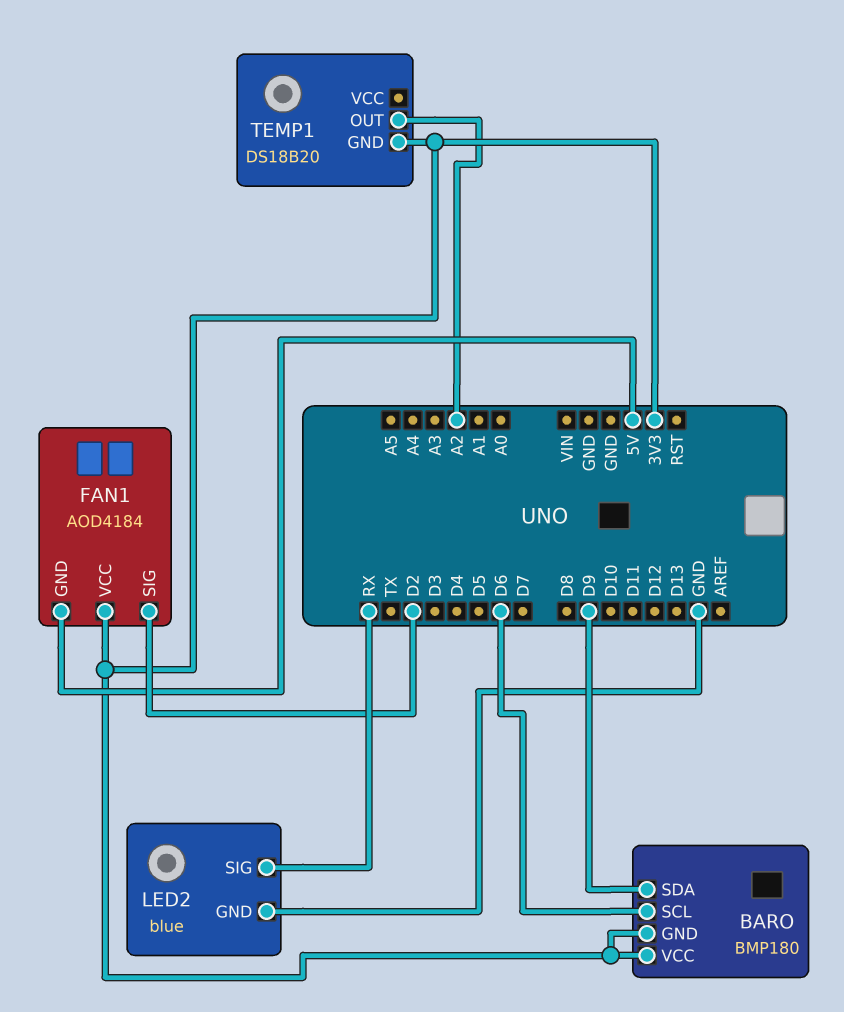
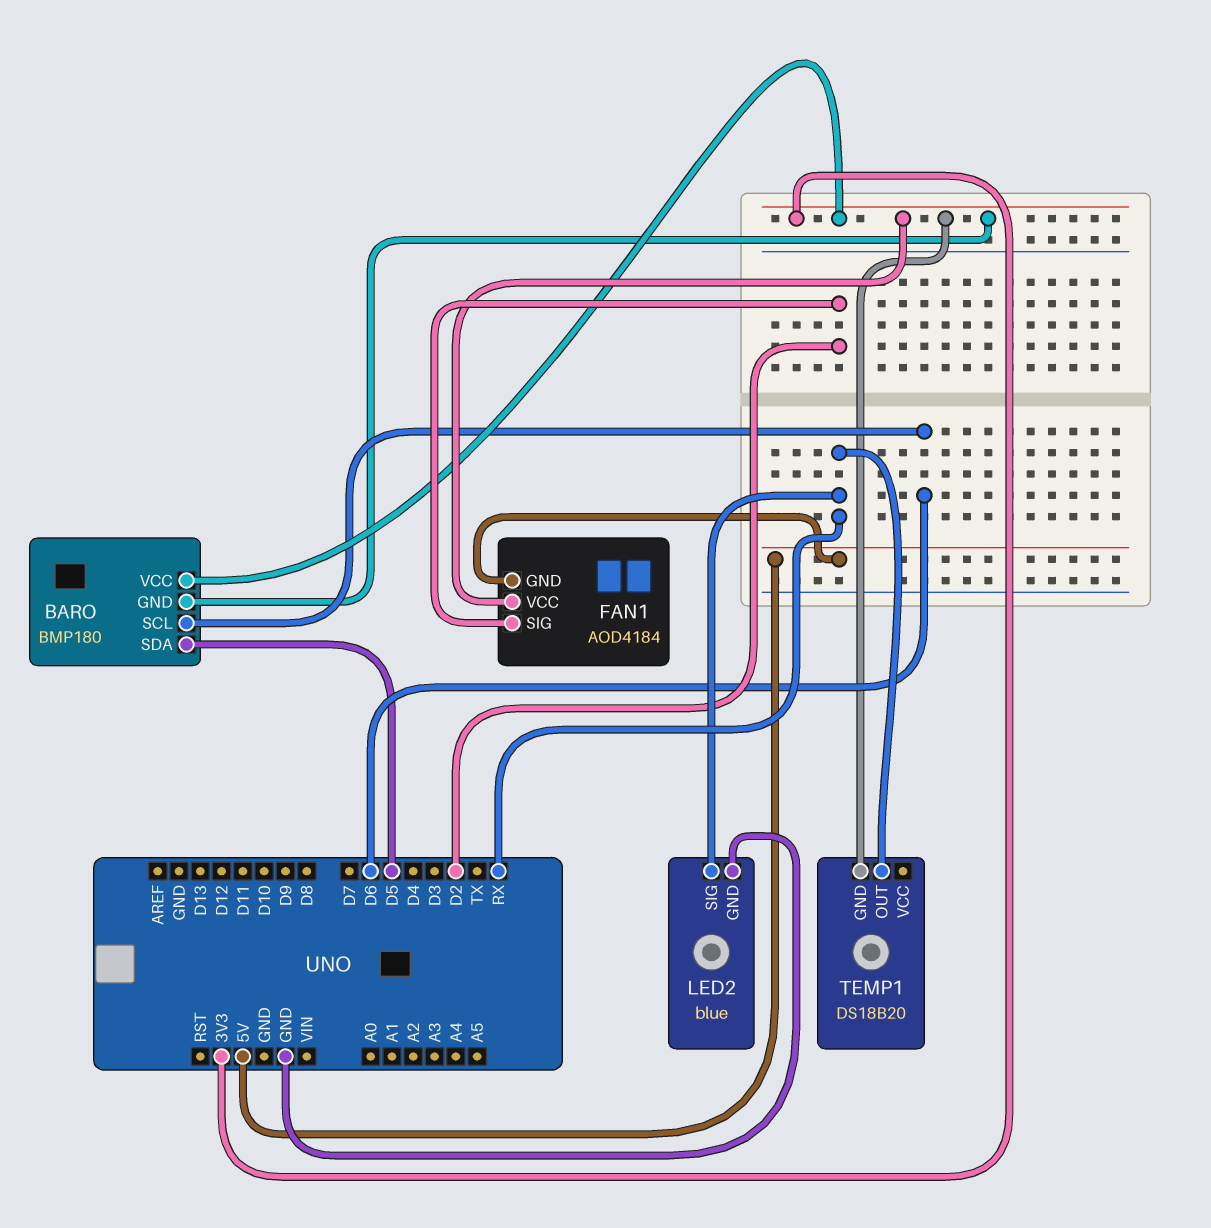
BARO pin SDA: D9 -> D5
TEMP1 pin OUT: A2 -> RX

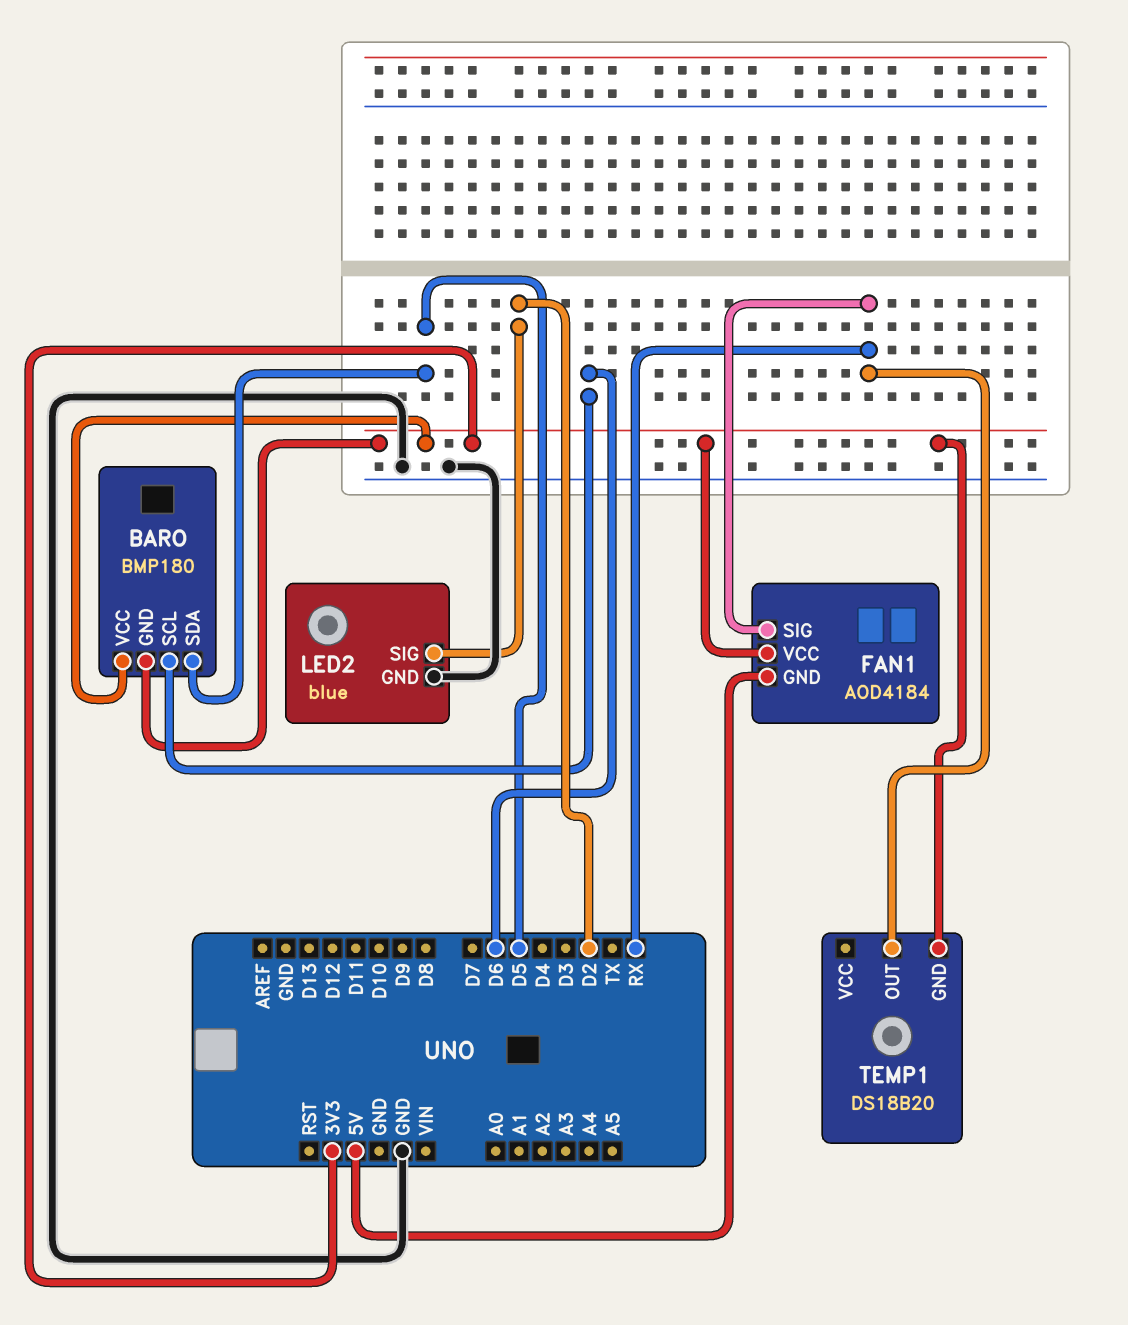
FAN1 pin SIG: D2 -> RX
LED2 pin SIG: RX -> D2

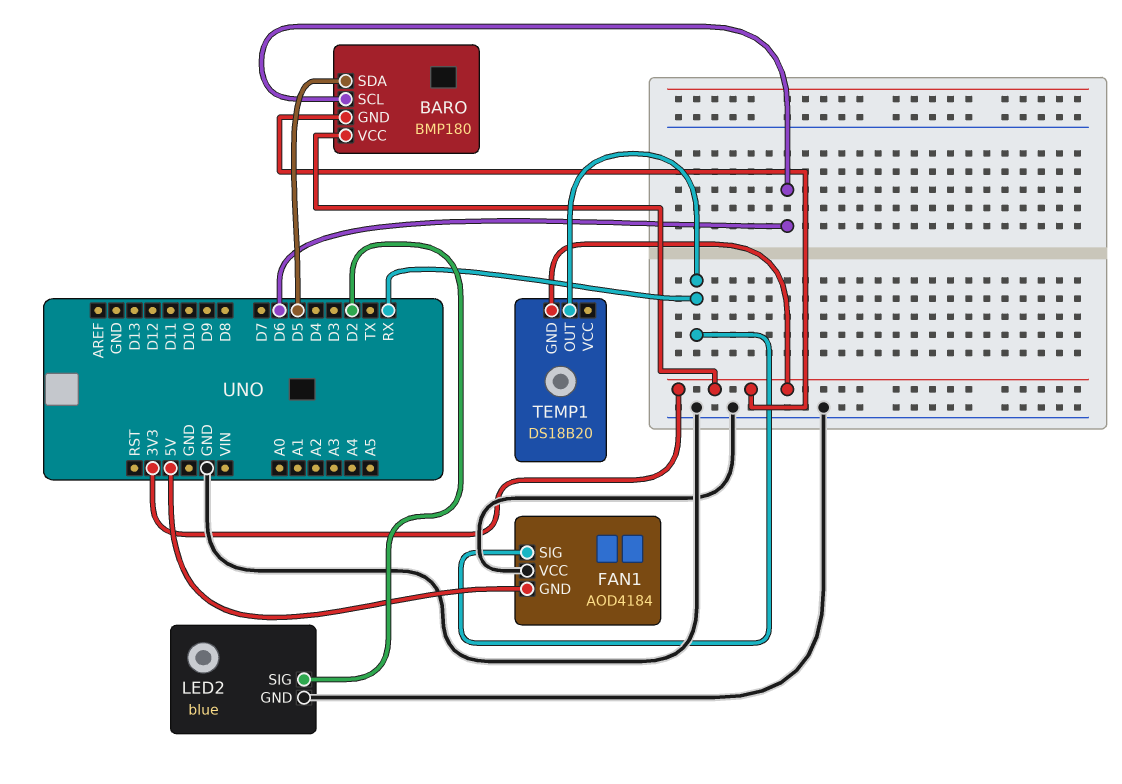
FAN1 pin VCC: 3V3 -> GND

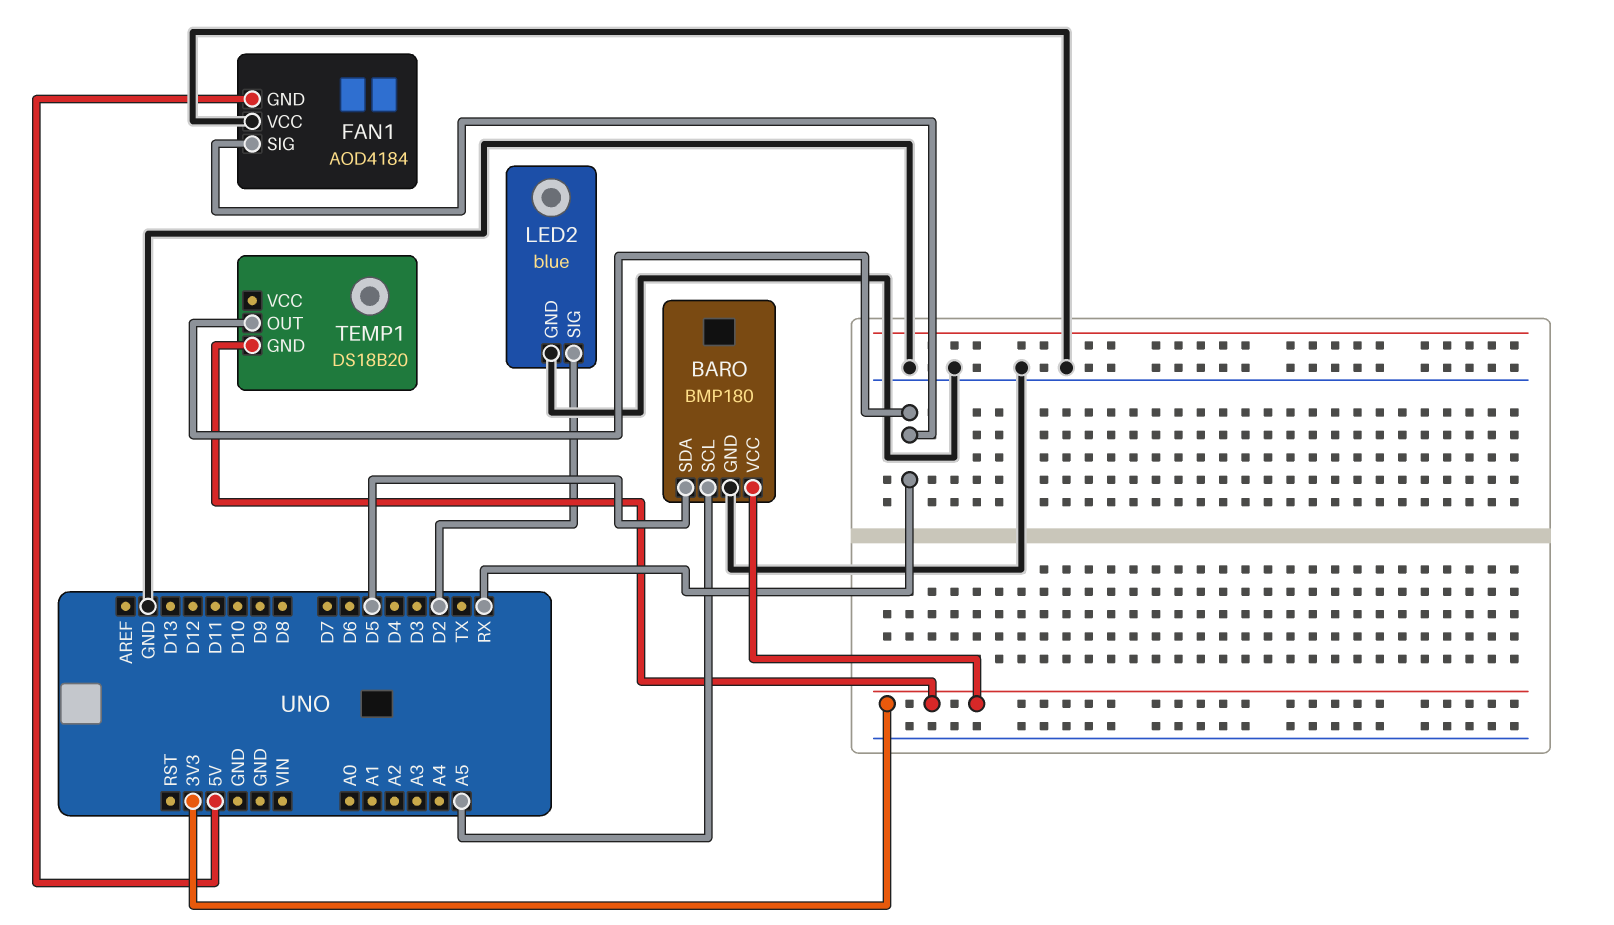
BARO pin GND: 3V3 -> GND
BARO pin SCL: D6 -> A5

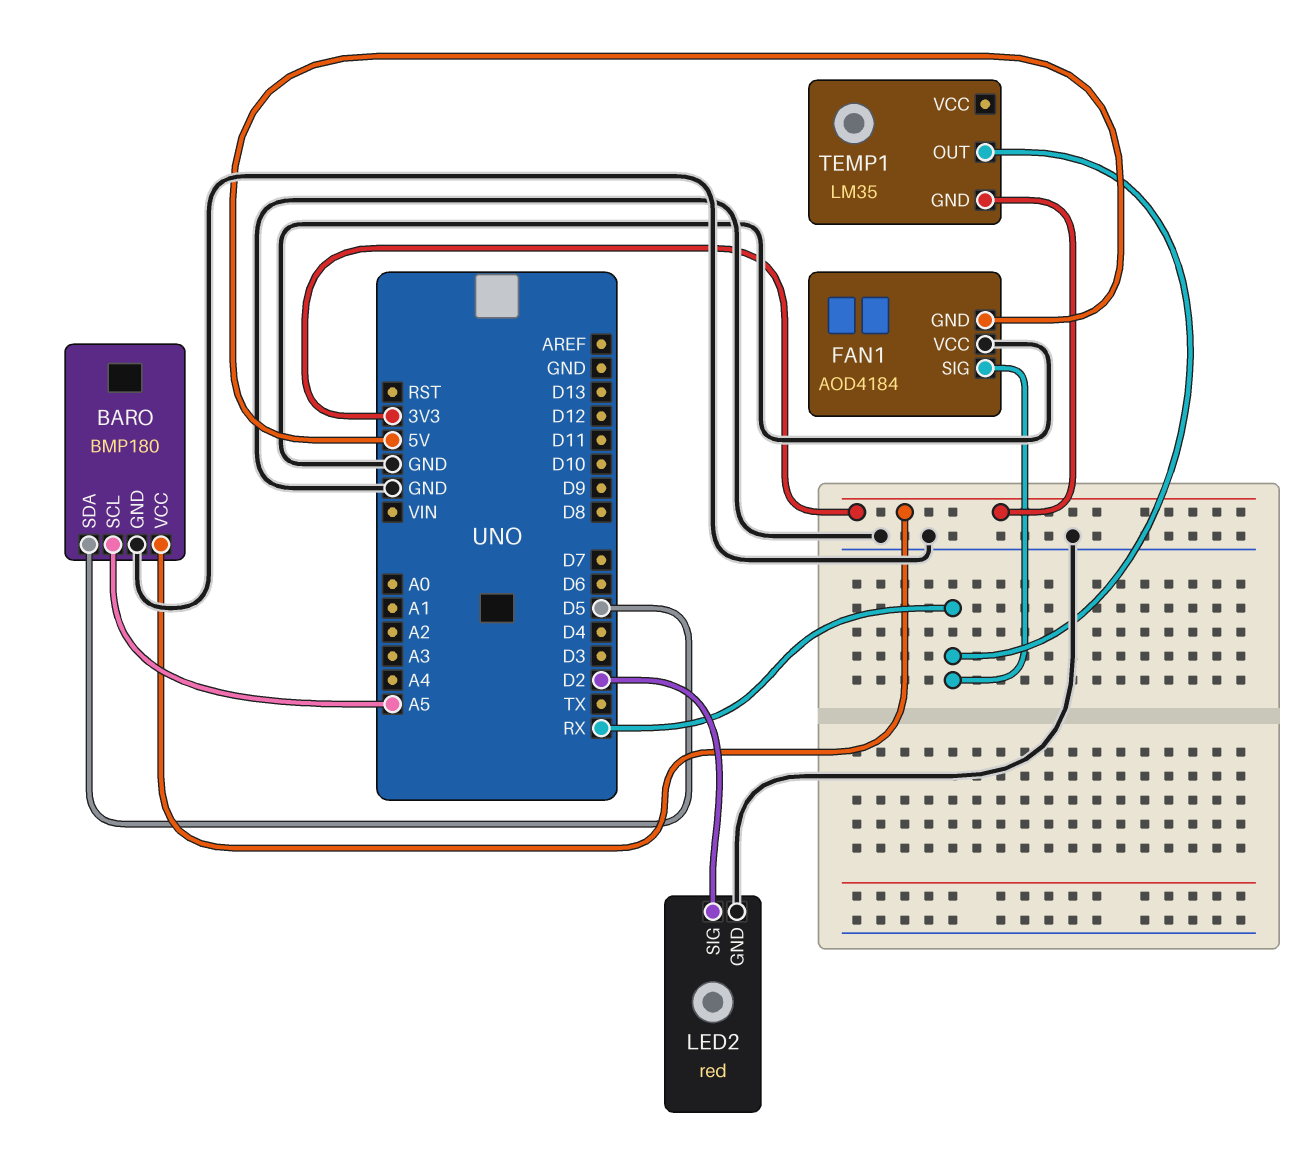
LED2: blue -> red
TEMP1: DS18B20 -> LM35

